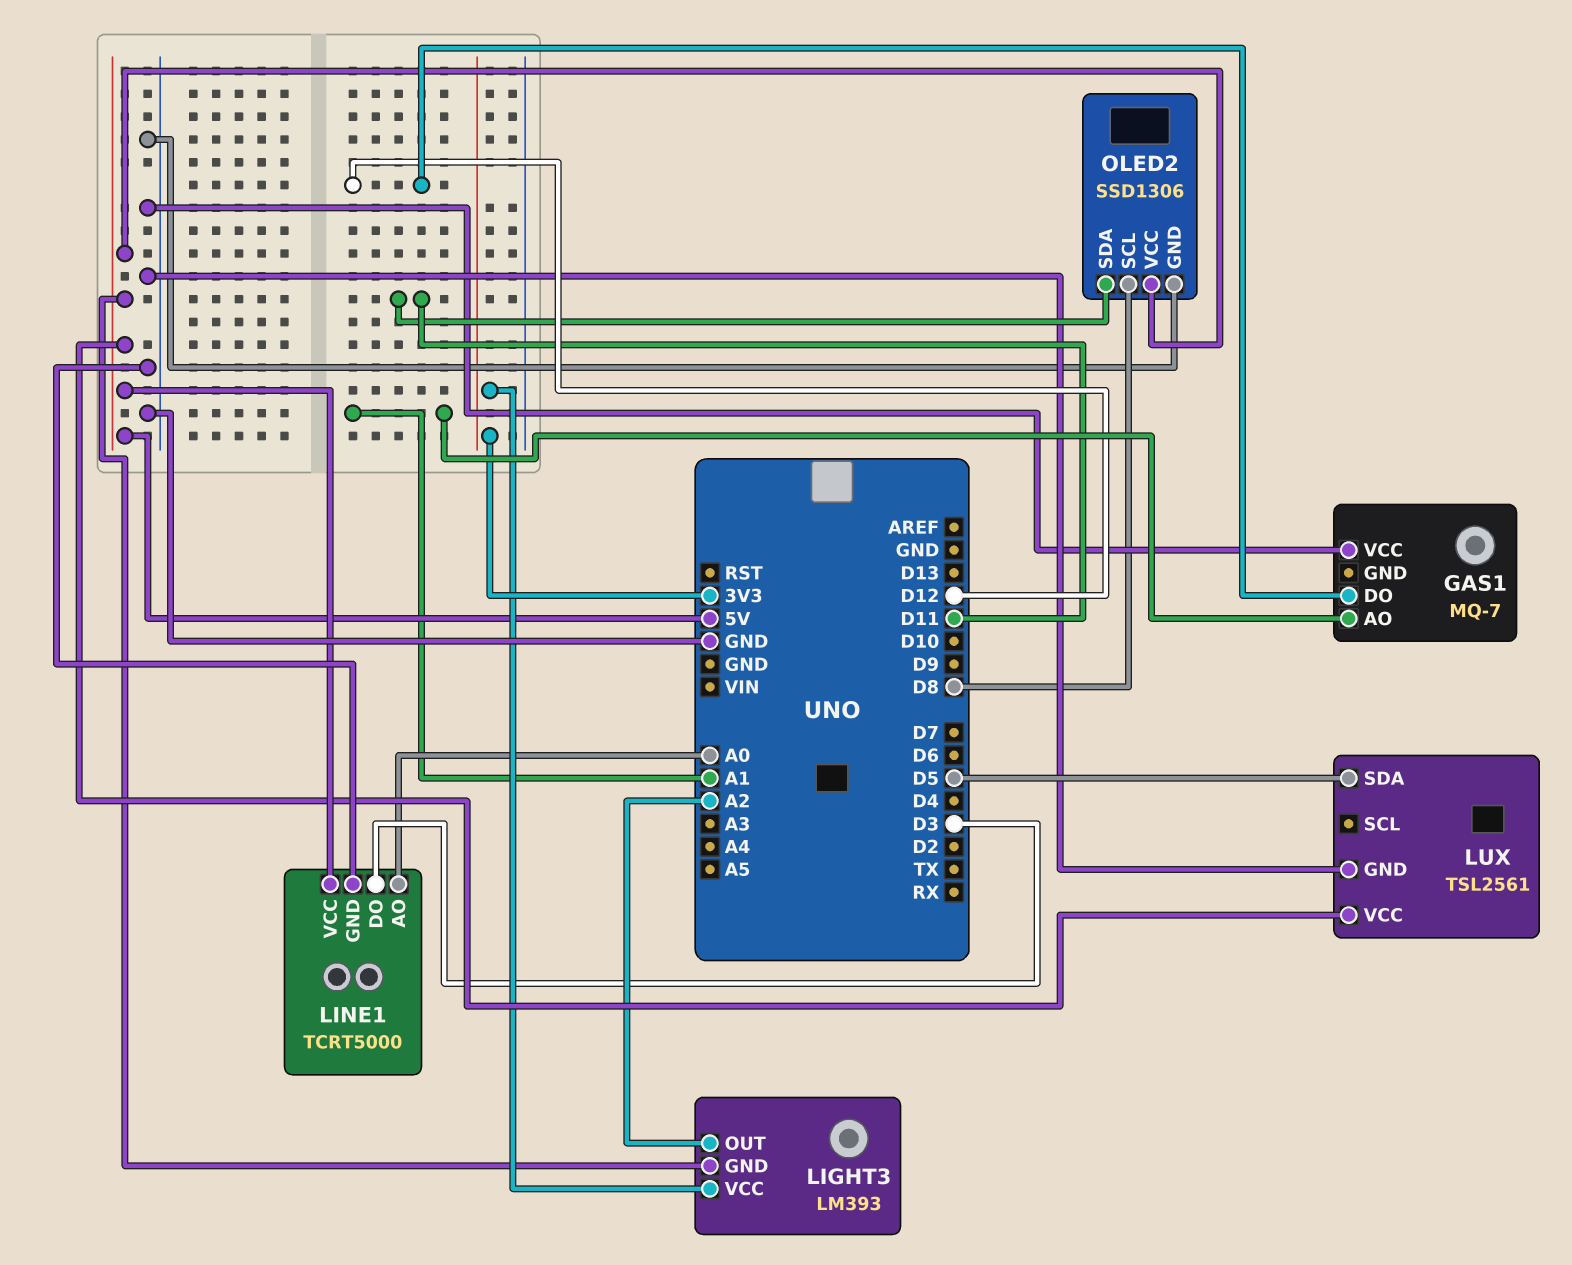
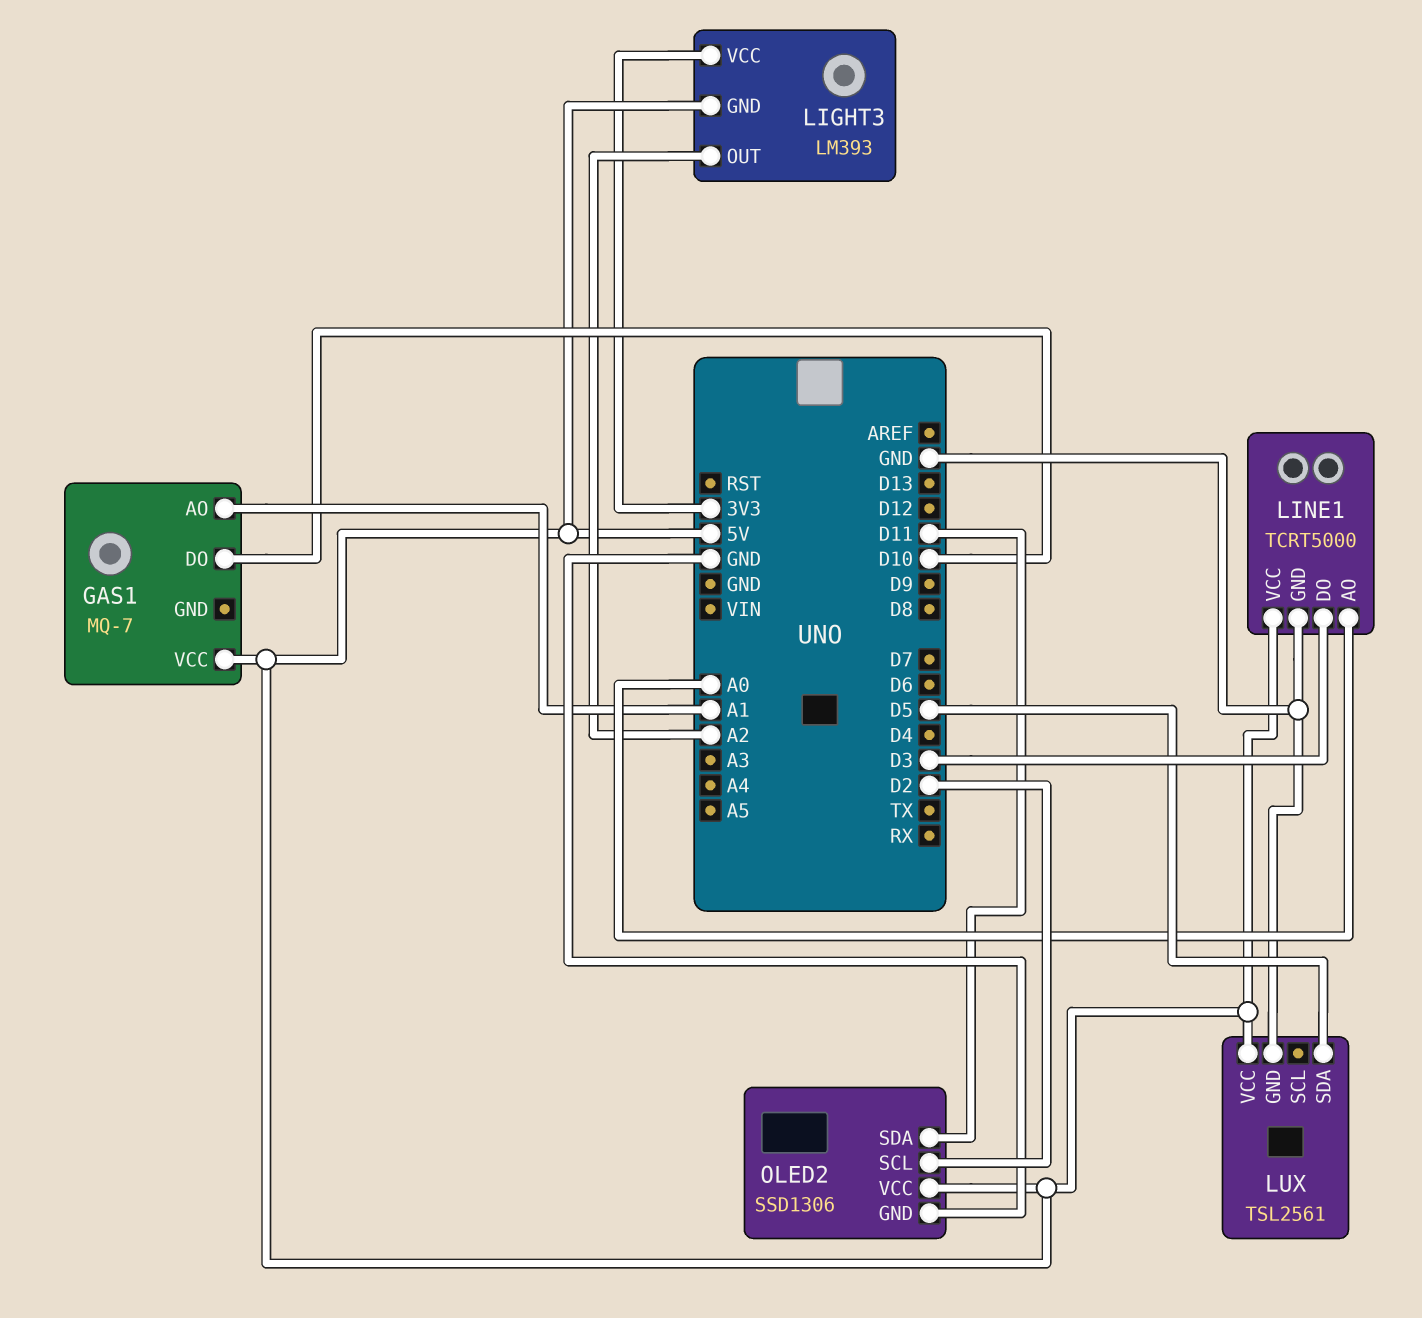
GAS1 pin DO: D12 -> D10
GAS1 pin VCC: GND -> 5V
OLED2 pin SCL: D8 -> D2

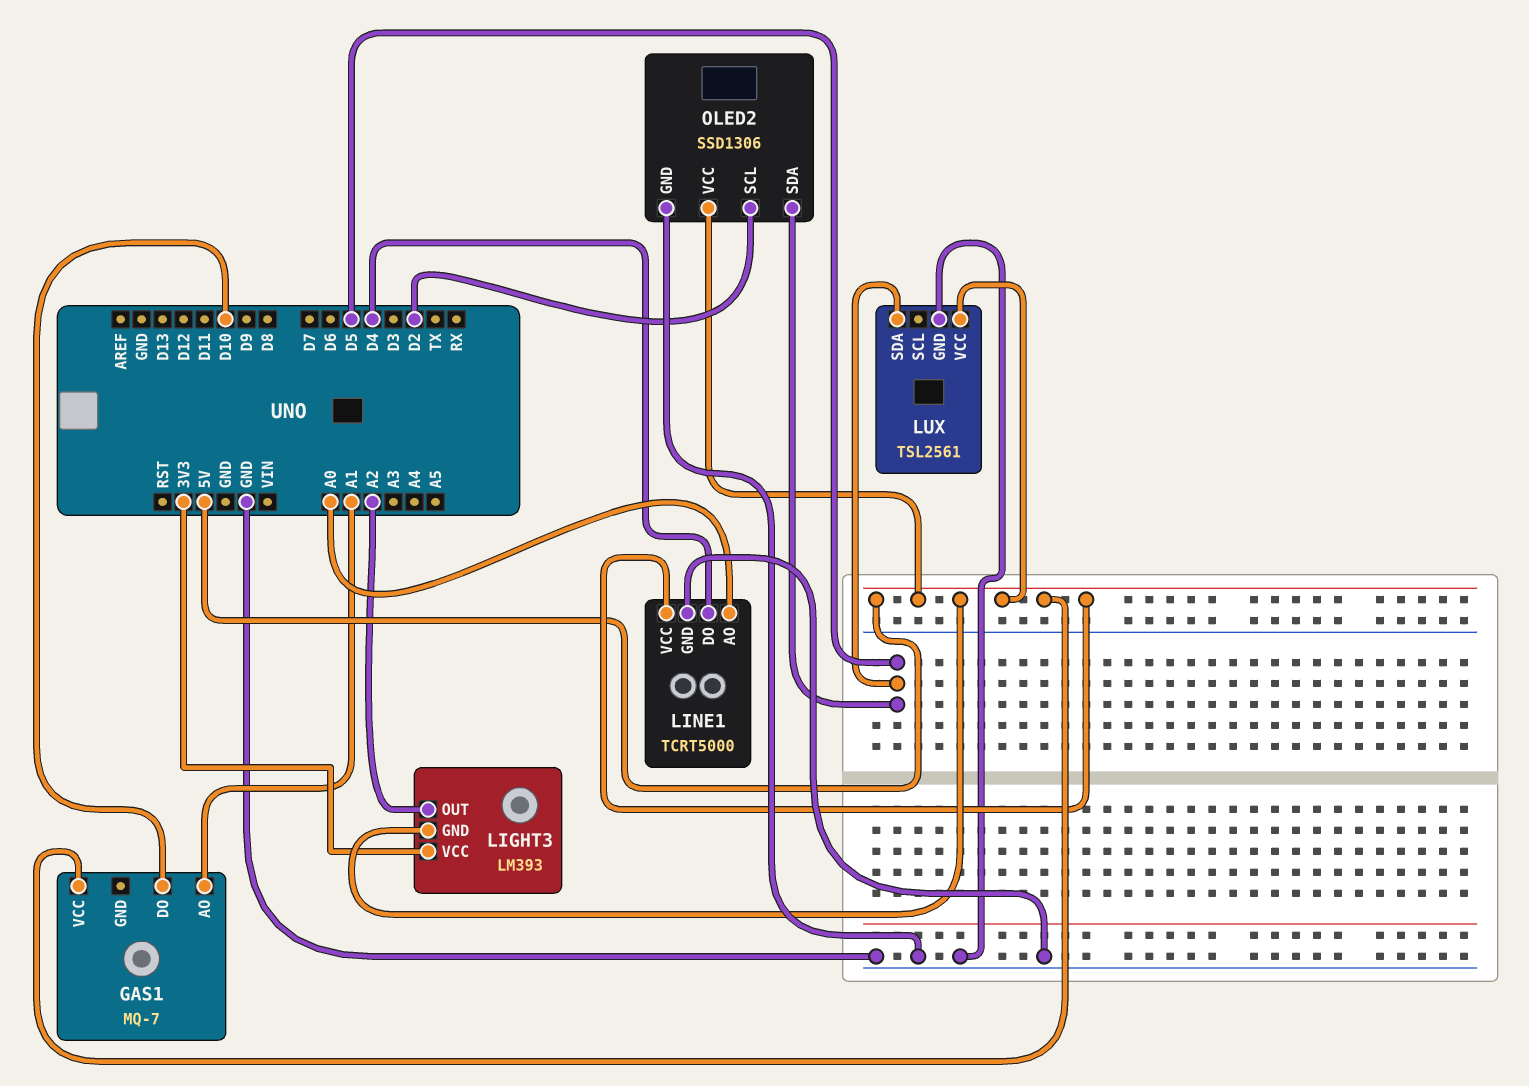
LINE1 pin DO: D3 -> D4
OLED2 pin SDA: D11 -> D5

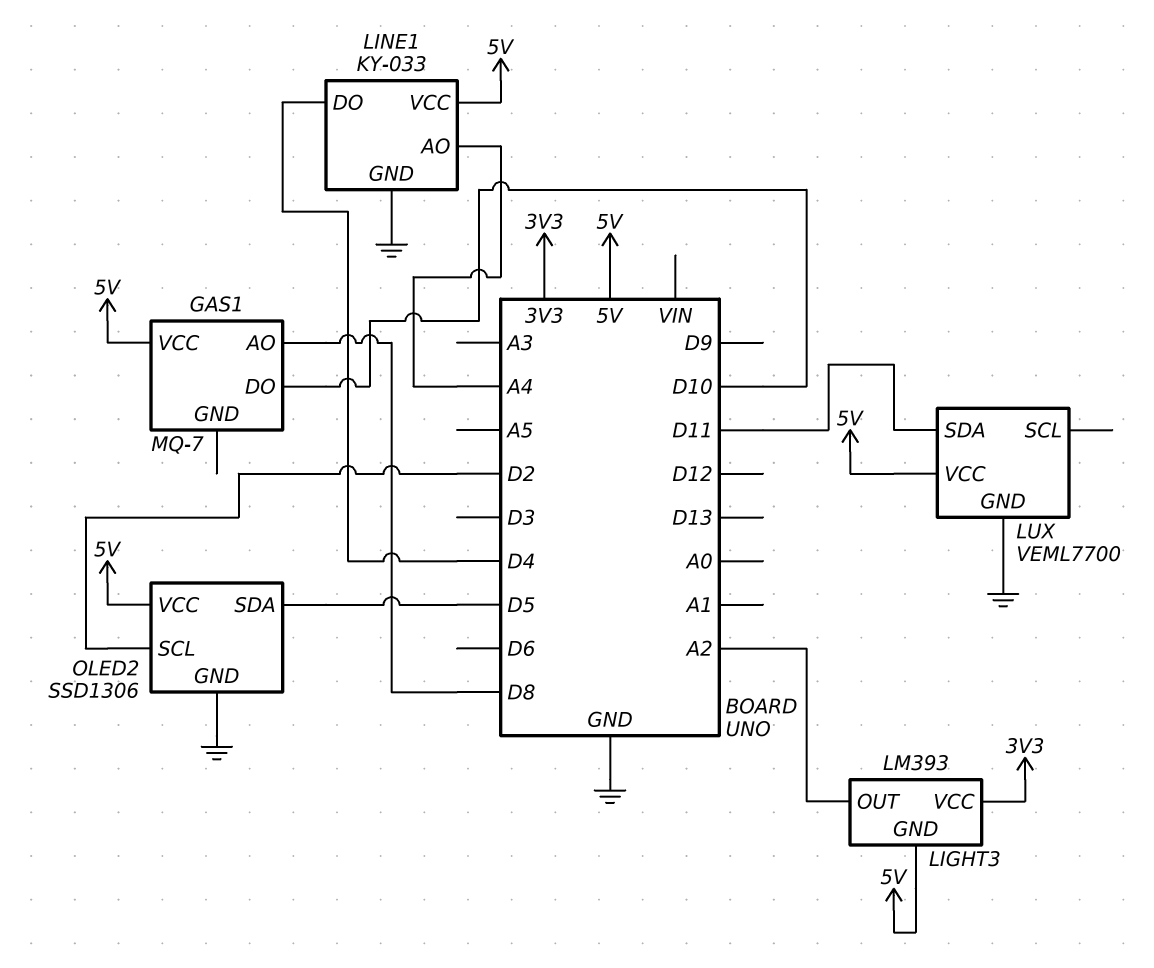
GAS1 pin AO: A1 -> D8
LINE1: TCRT5000 -> KY-033
LINE1 pin AO: A0 -> A4
LUX: TSL2561 -> VEML7700
LUX pin SDA: D5 -> D11

